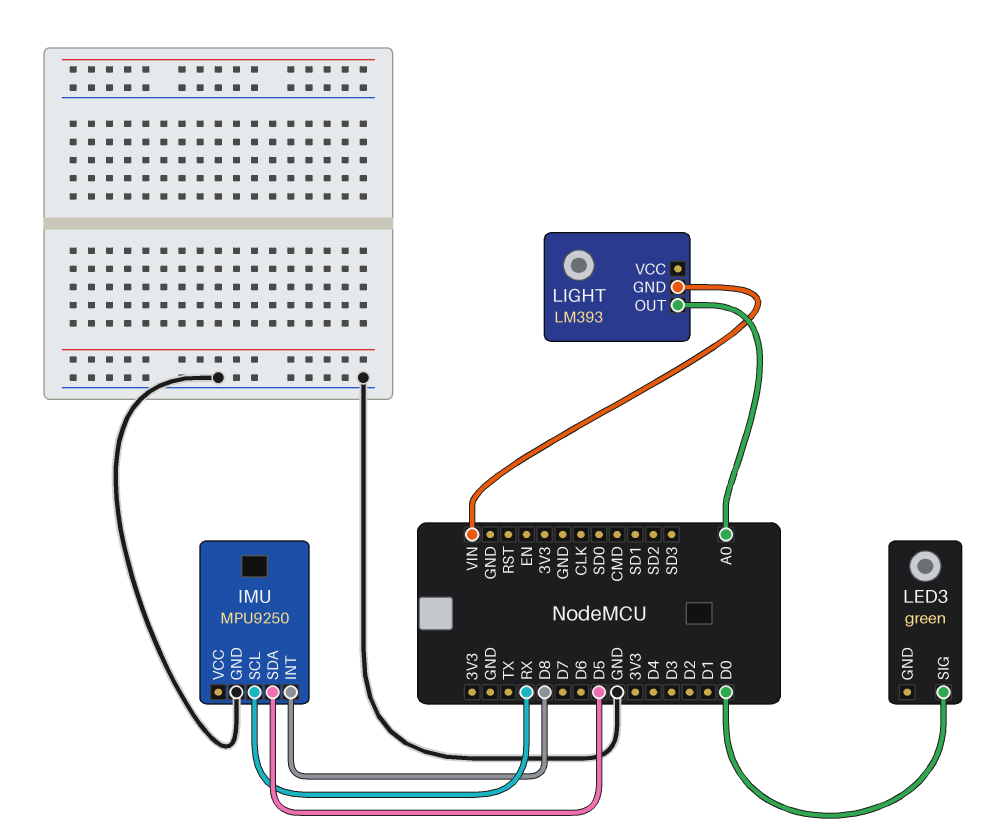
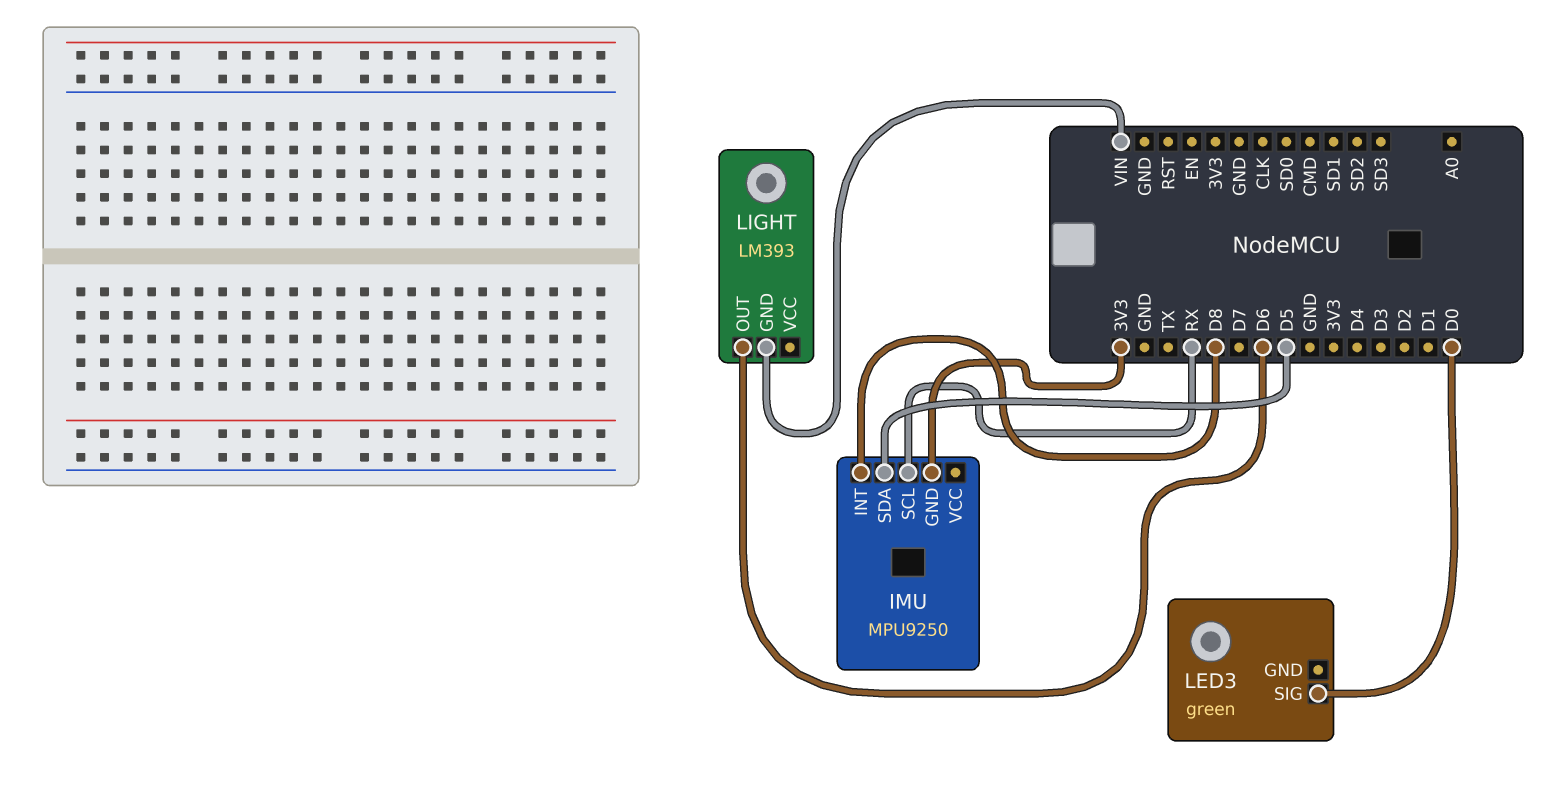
IMU pin GND: GND -> 3V3
LIGHT pin OUT: A0 -> D6

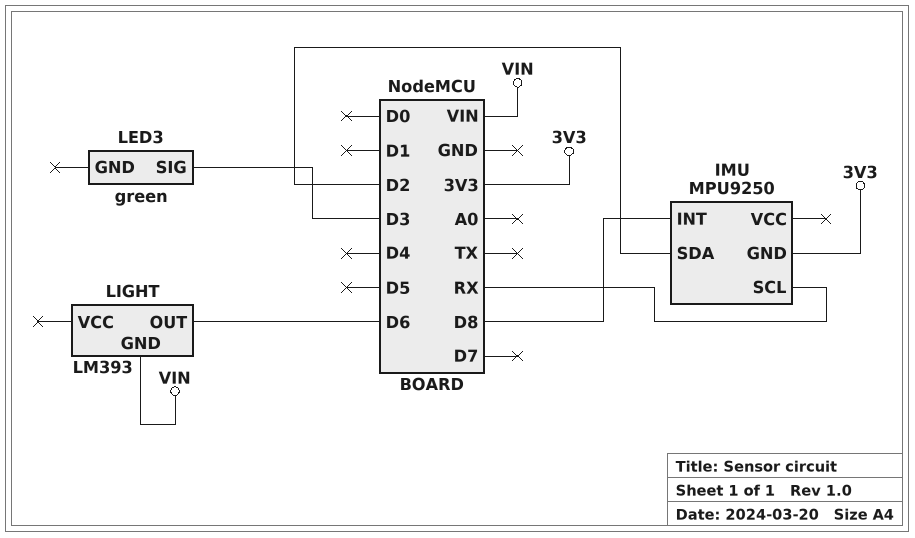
IMU pin SDA: D5 -> D2
LED3 pin SIG: D0 -> D3

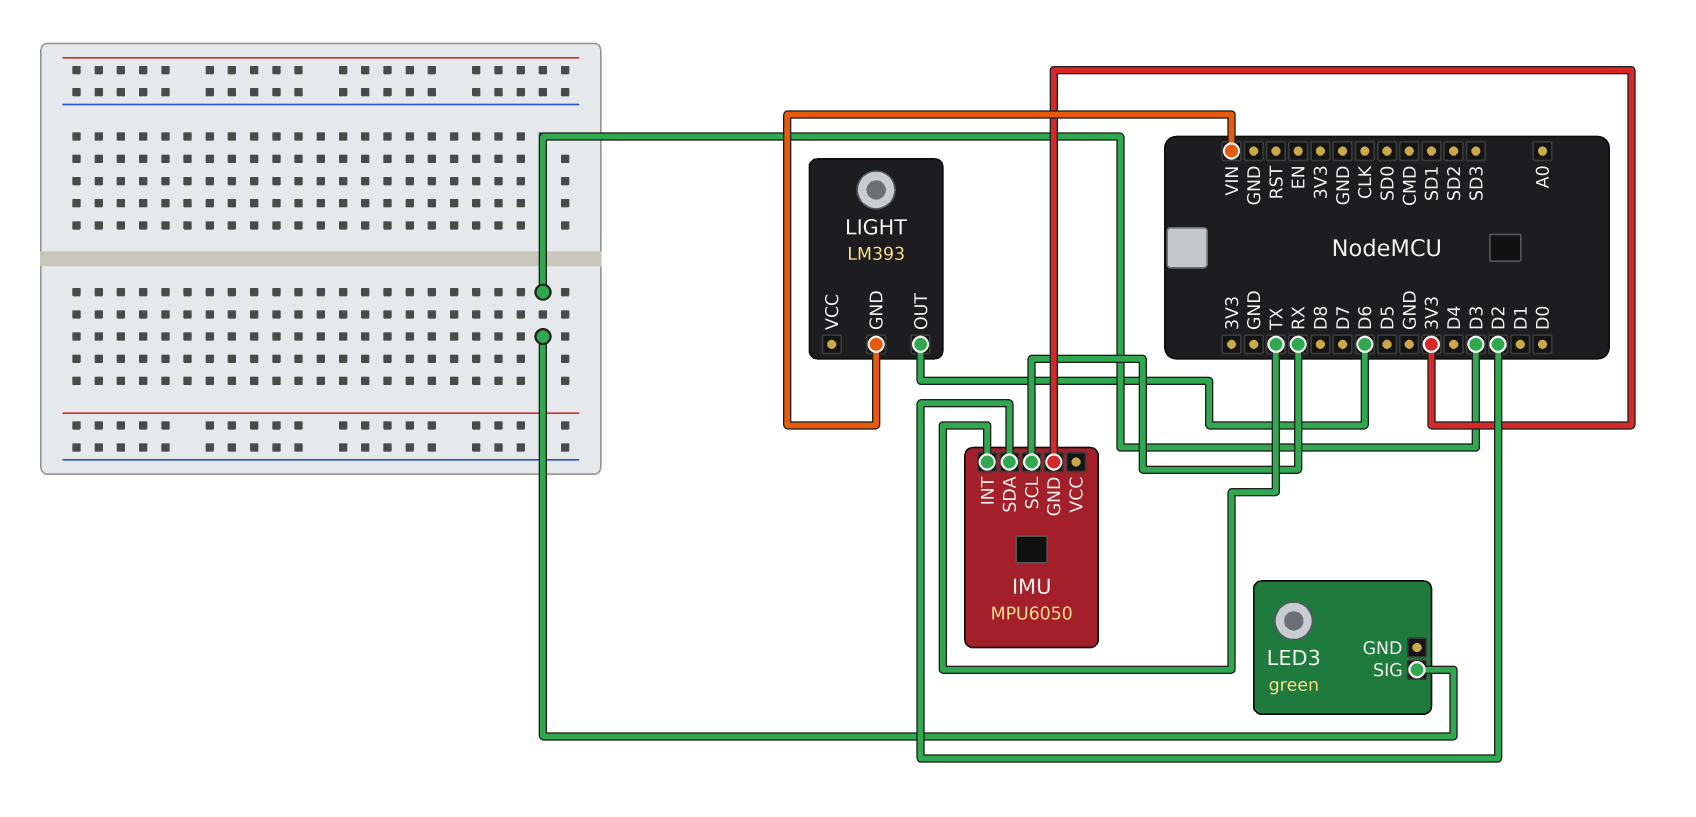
IMU: MPU9250 -> MPU6050
IMU pin INT: D8 -> TX

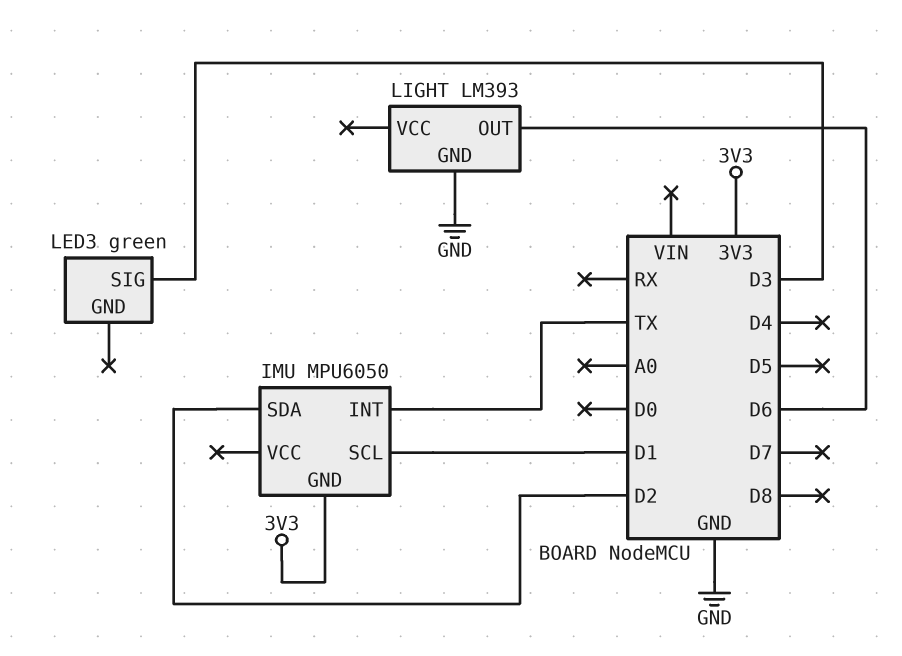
IMU pin SCL: RX -> D1
LIGHT pin GND: VIN -> GND

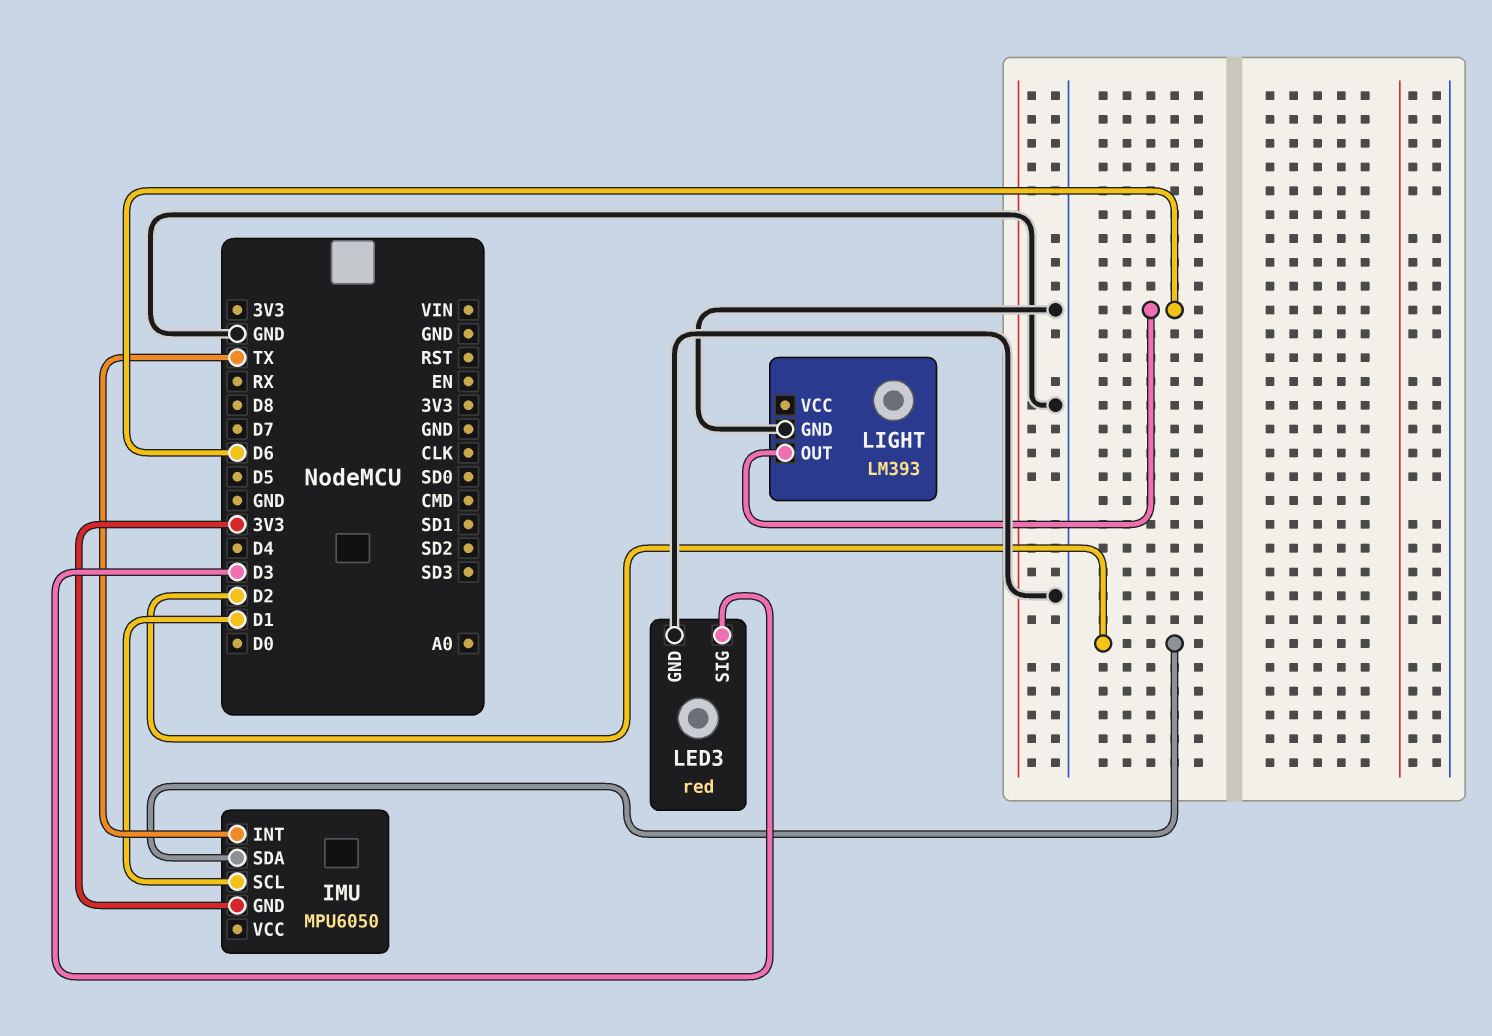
LED3: green -> red
LED3 pin GND: none -> GND

